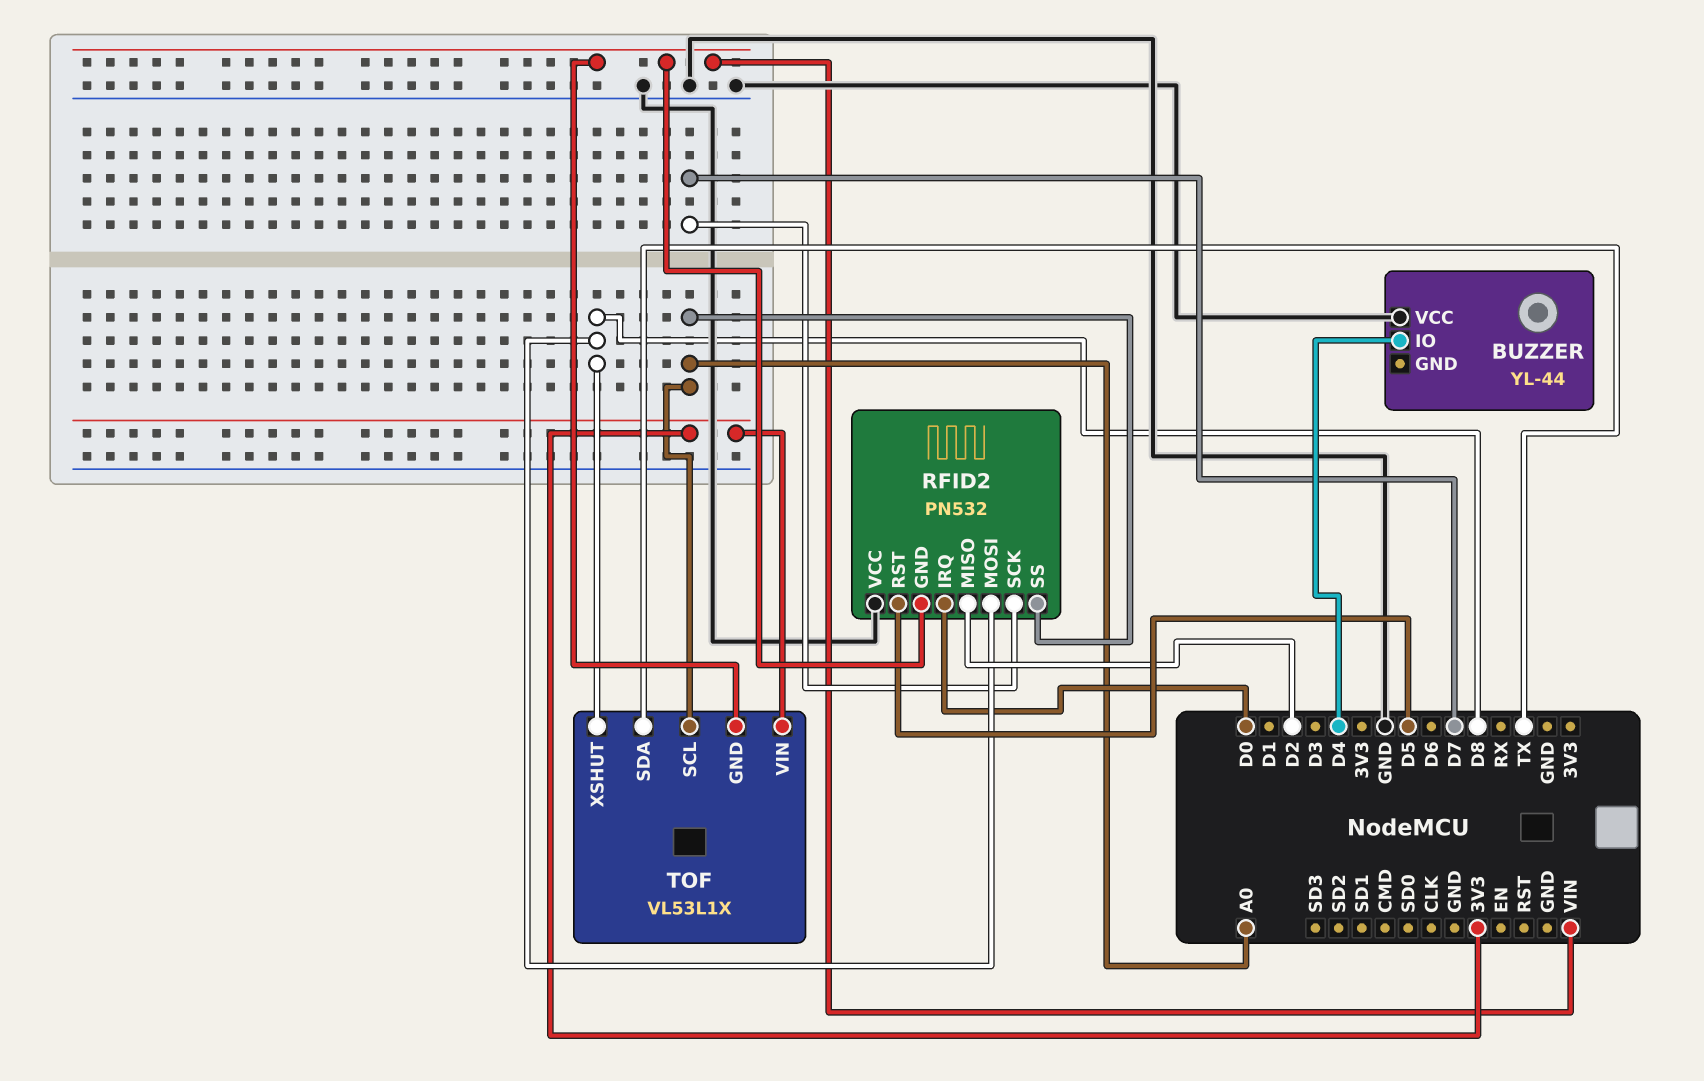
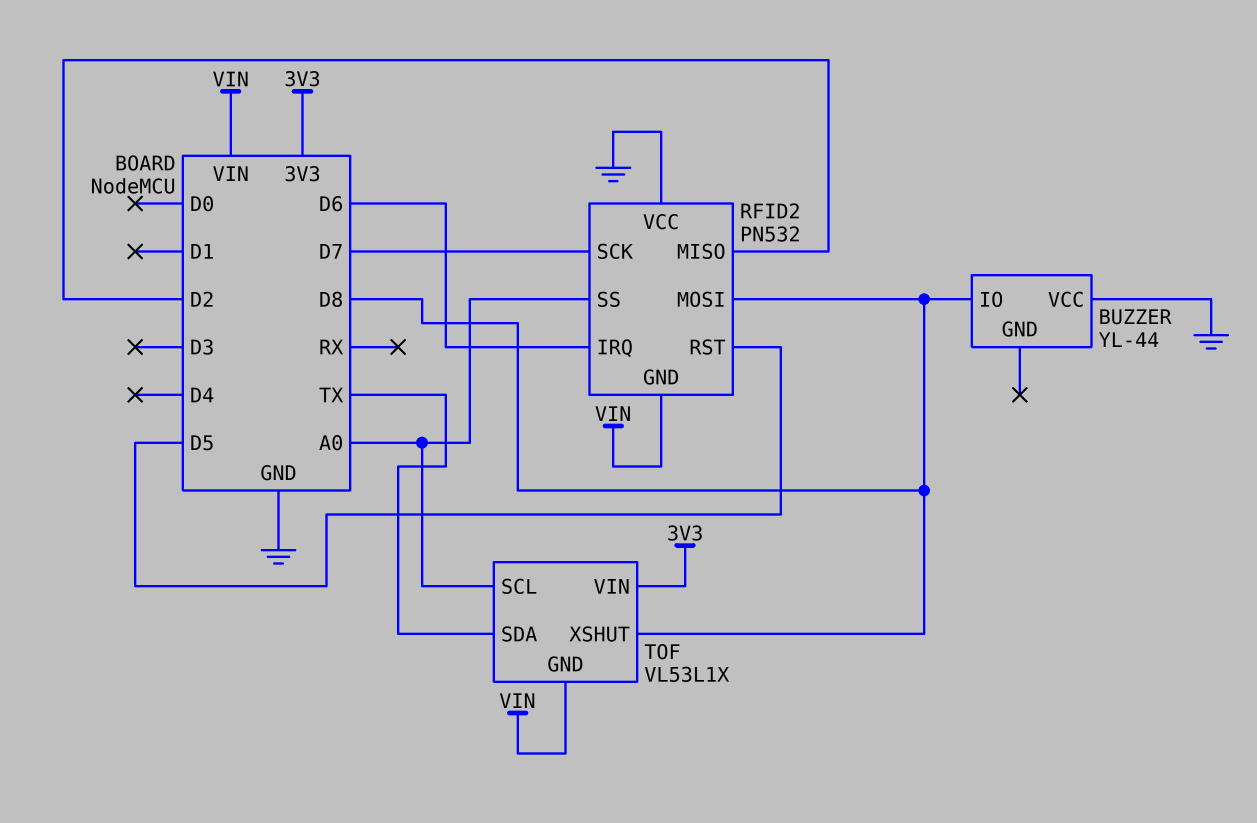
BUZZER pin IO: D4 -> D8
RFID2 pin IRQ: D0 -> D6

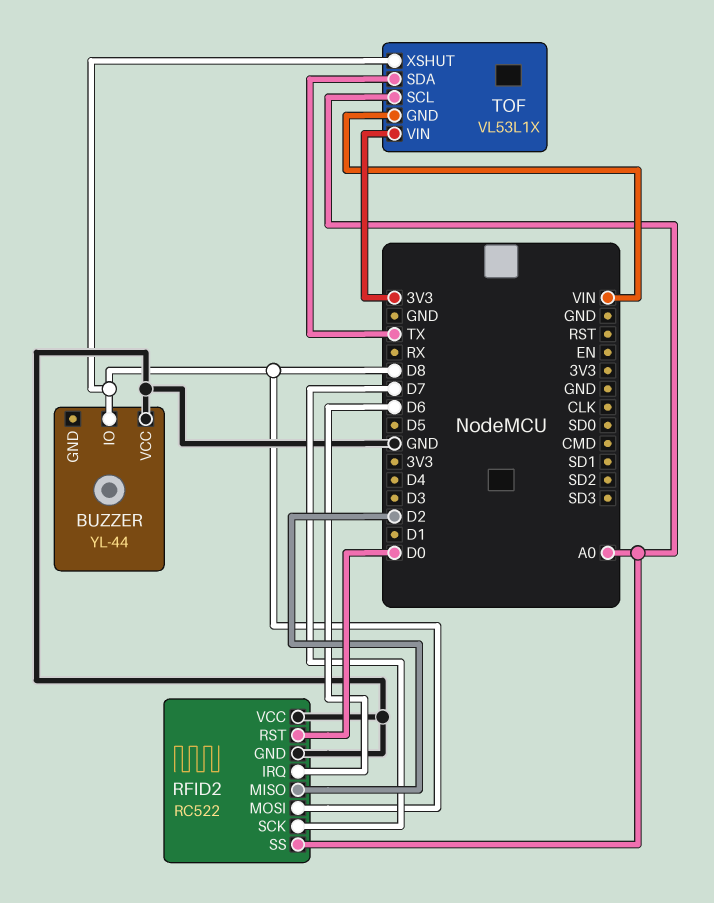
RFID2: PN532 -> RC522
RFID2 pin GND: VIN -> GND
RFID2 pin RST: D5 -> D0

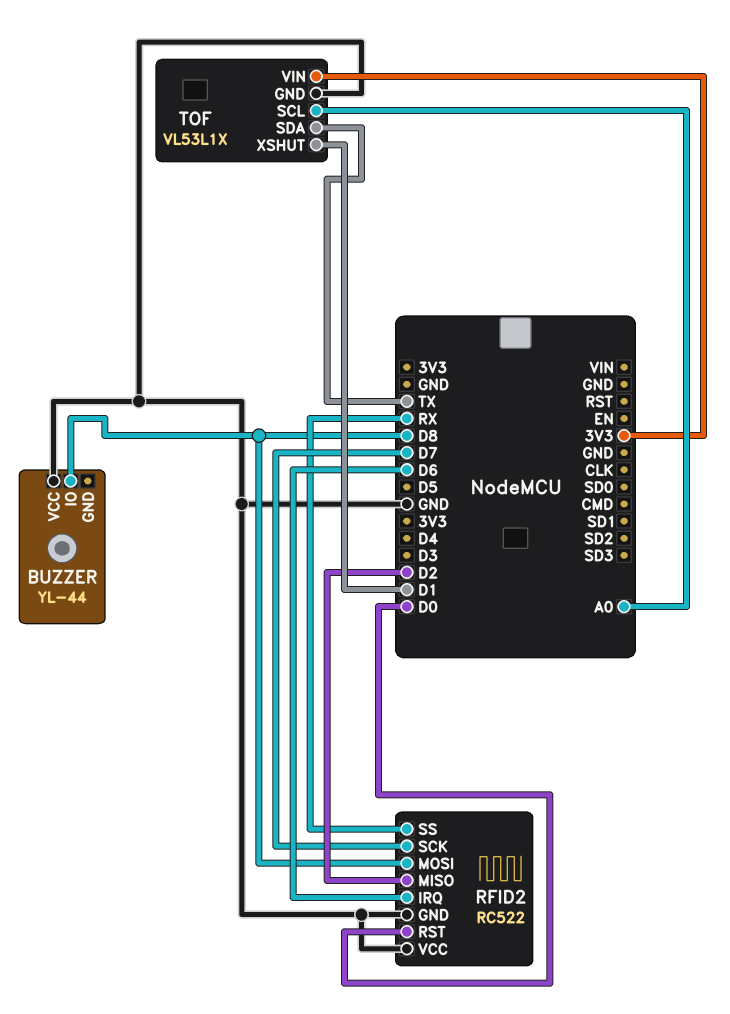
RFID2 pin SS: A0 -> RX
TOF pin GND: VIN -> GND
TOF pin XSHUT: D8 -> D1

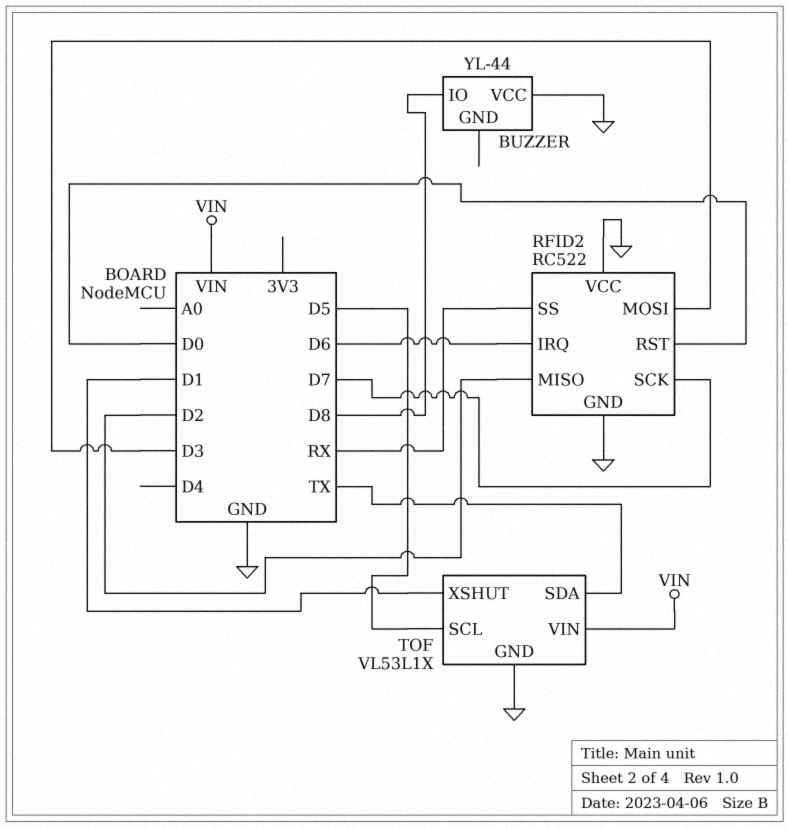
RFID2 pin MOSI: D8 -> D3
TOF pin SCL: A0 -> D5
TOF pin VIN: 3V3 -> VIN

